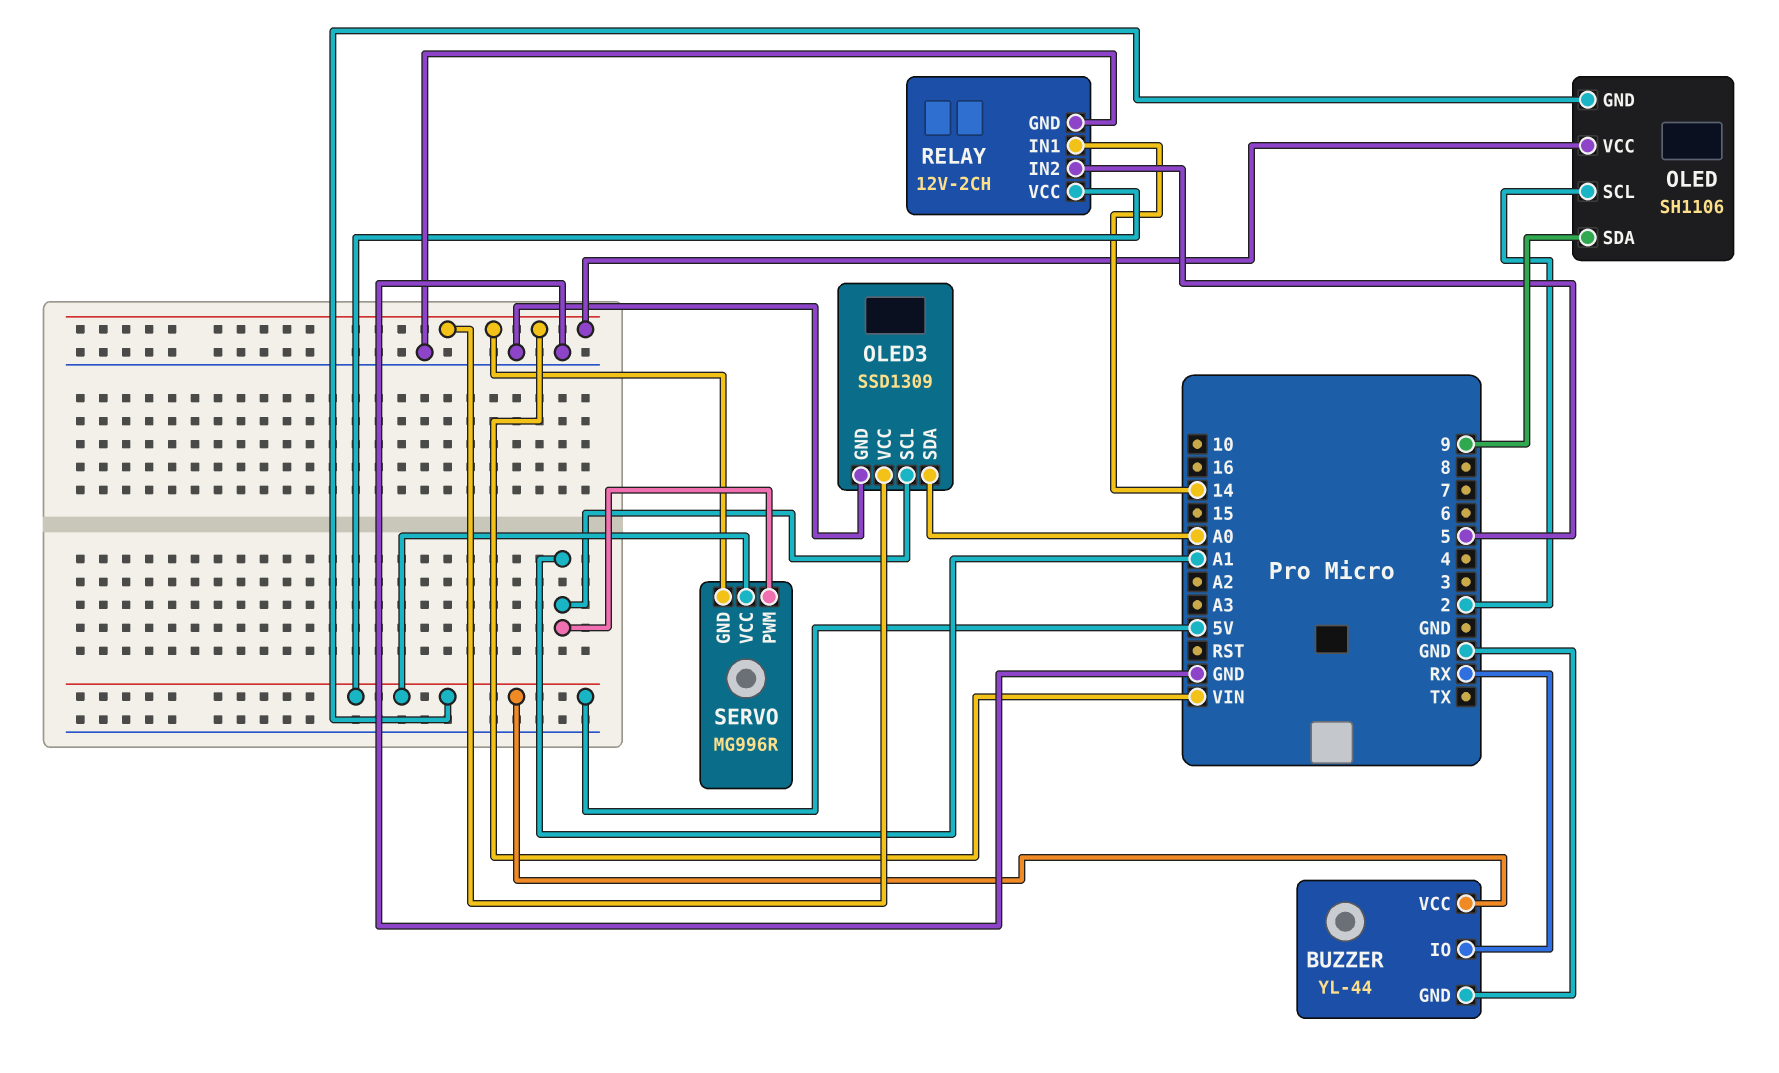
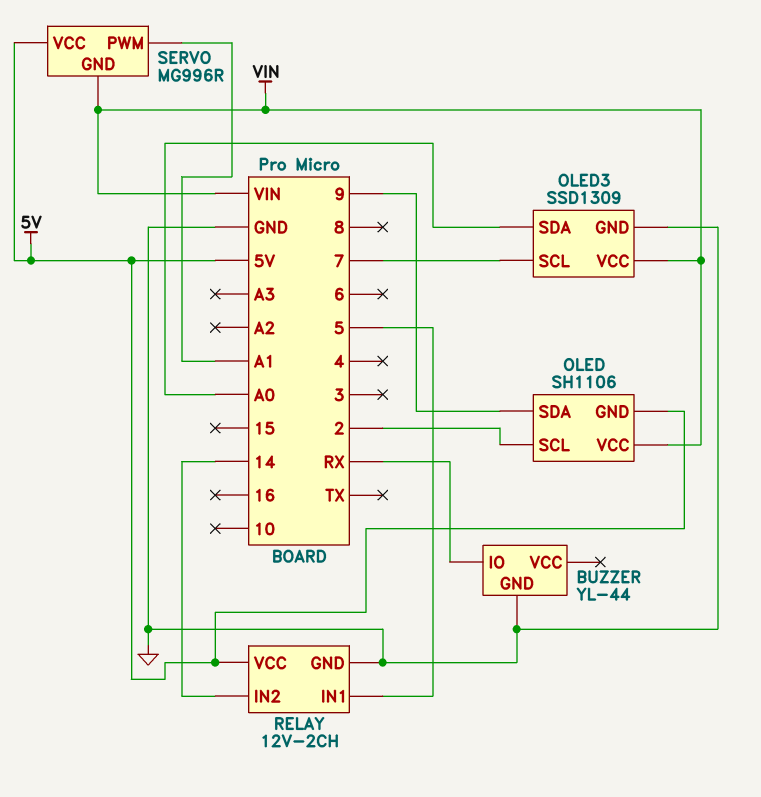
BUZZER pin VCC: 5V -> none
OLED3 pin SCL: A1 -> 7
RELAY pin IN1: 14 -> 5
RELAY pin IN2: 5 -> 14

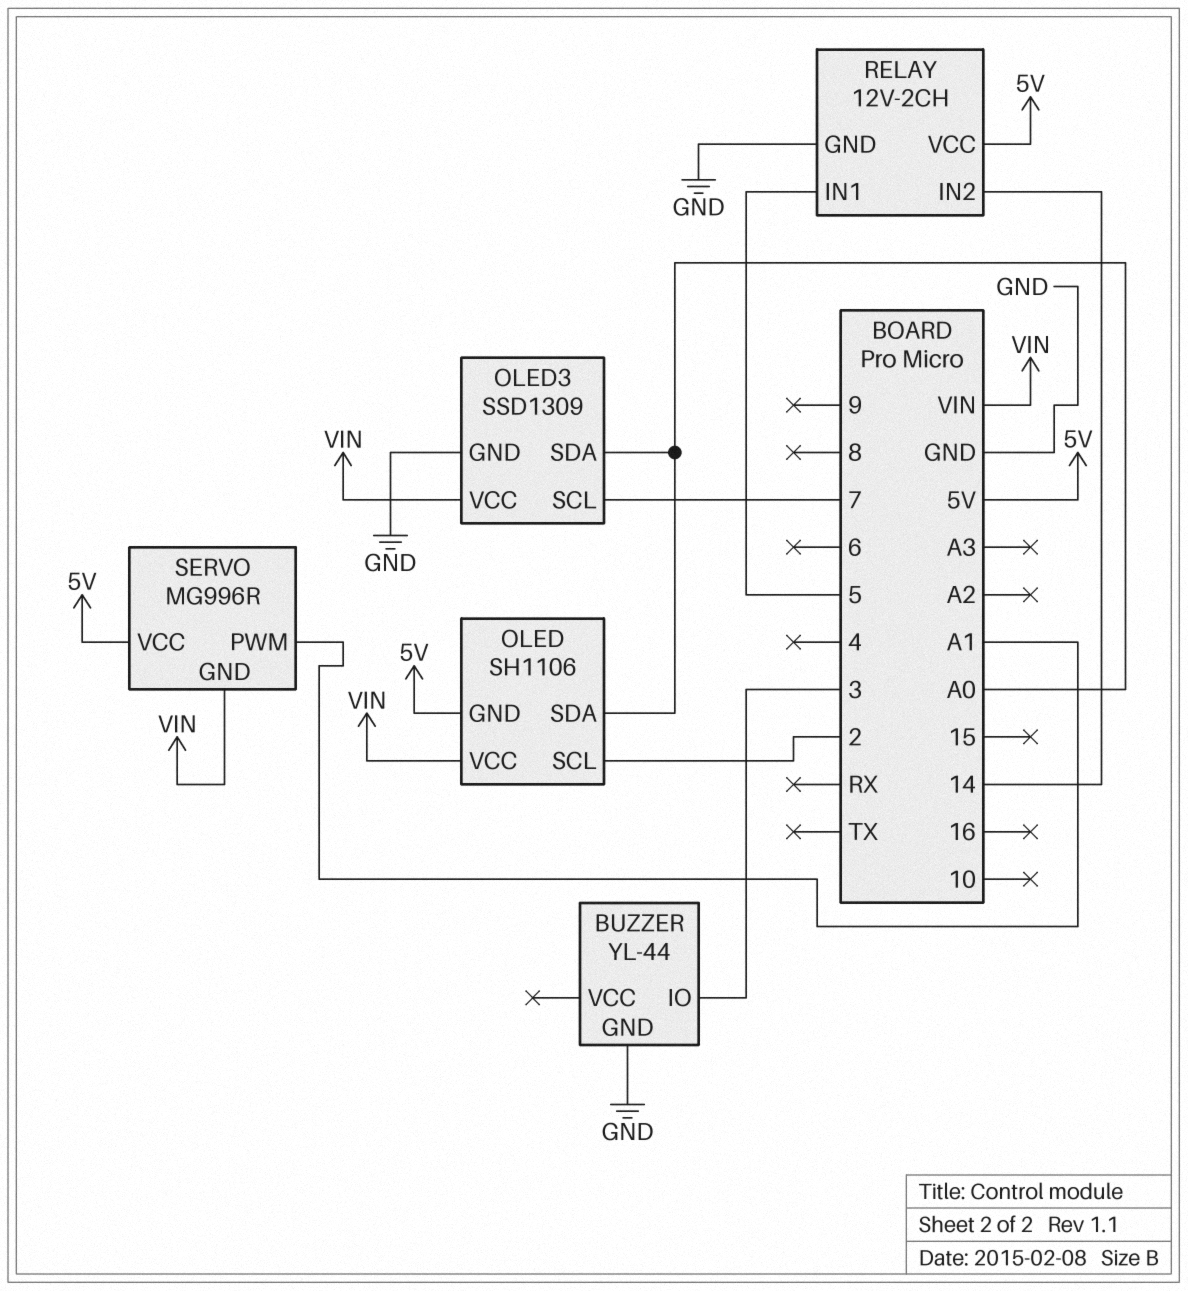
BUZZER pin IO: RX -> 3
OLED pin SDA: 9 -> A0

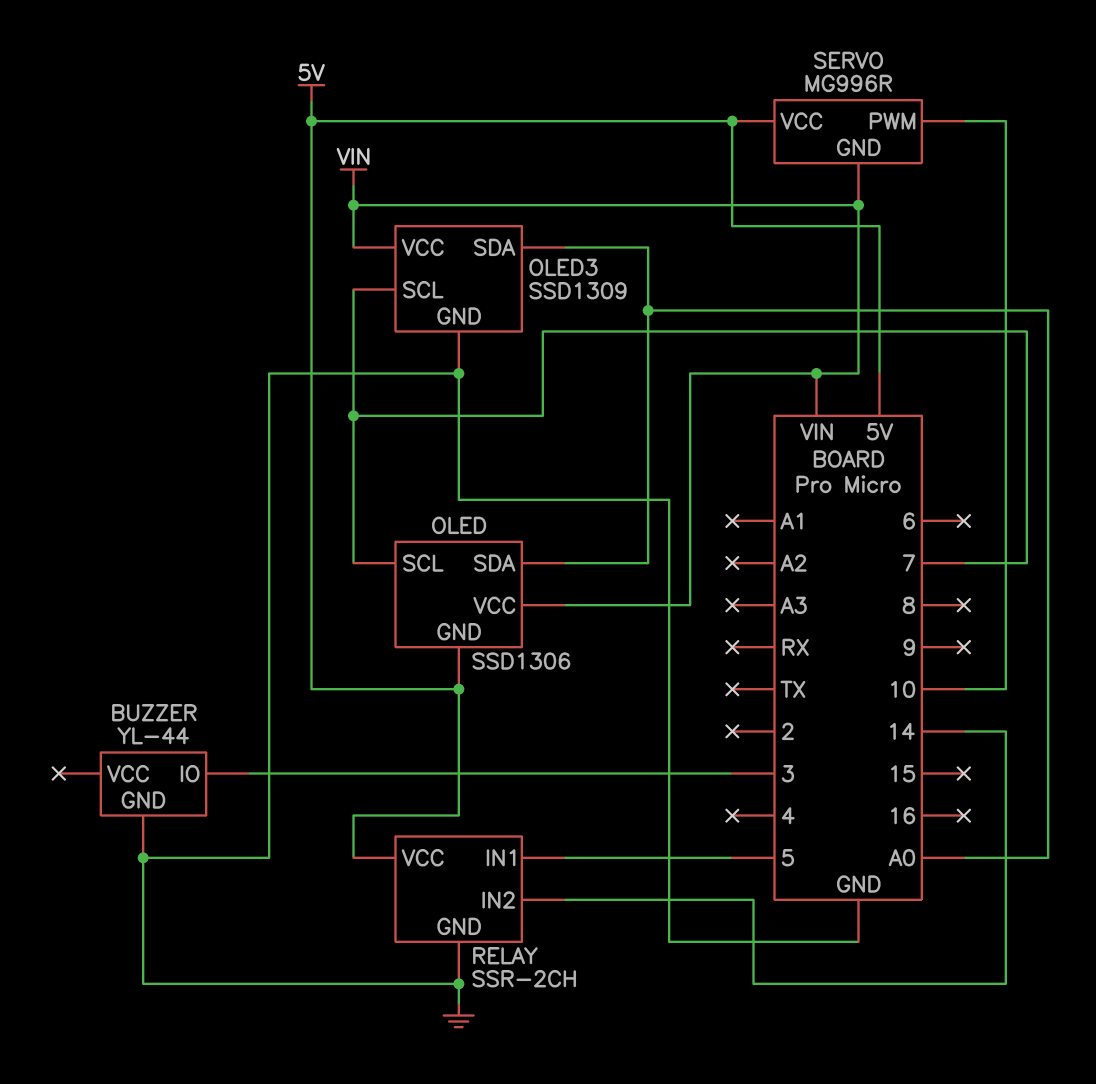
OLED: SH1106 -> SSD1306
OLED pin SCL: 2 -> 7
RELAY: 12V-2CH -> SSR-2CH
SERVO pin PWM: A1 -> 10

